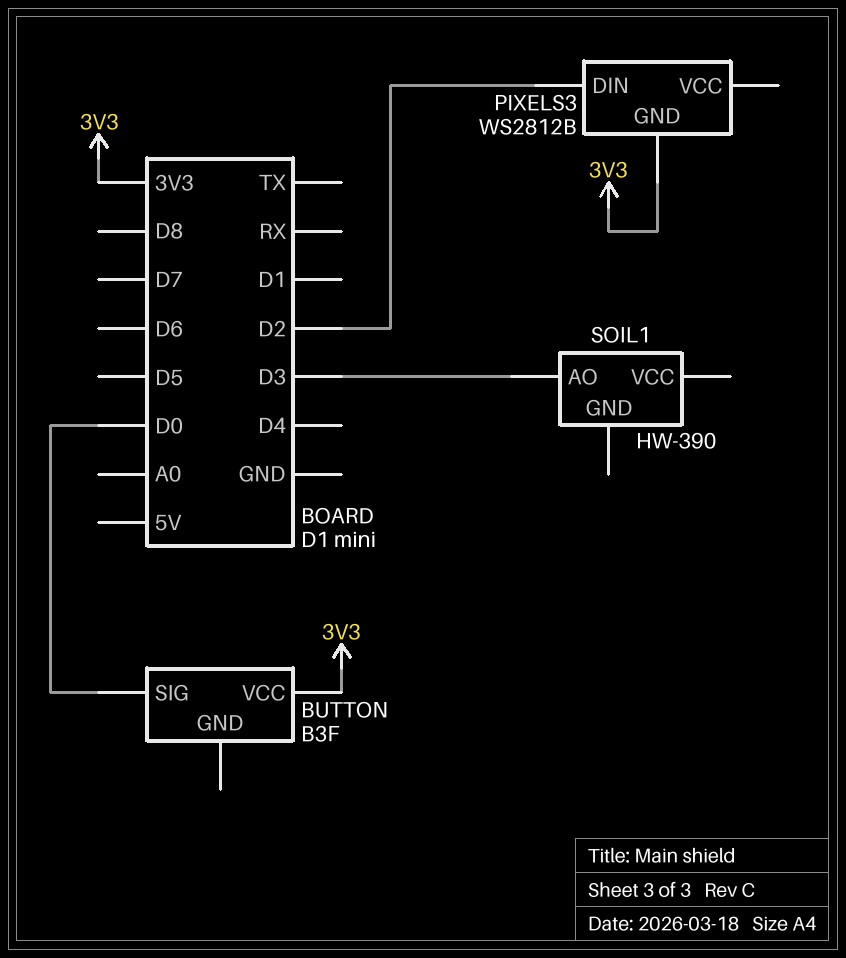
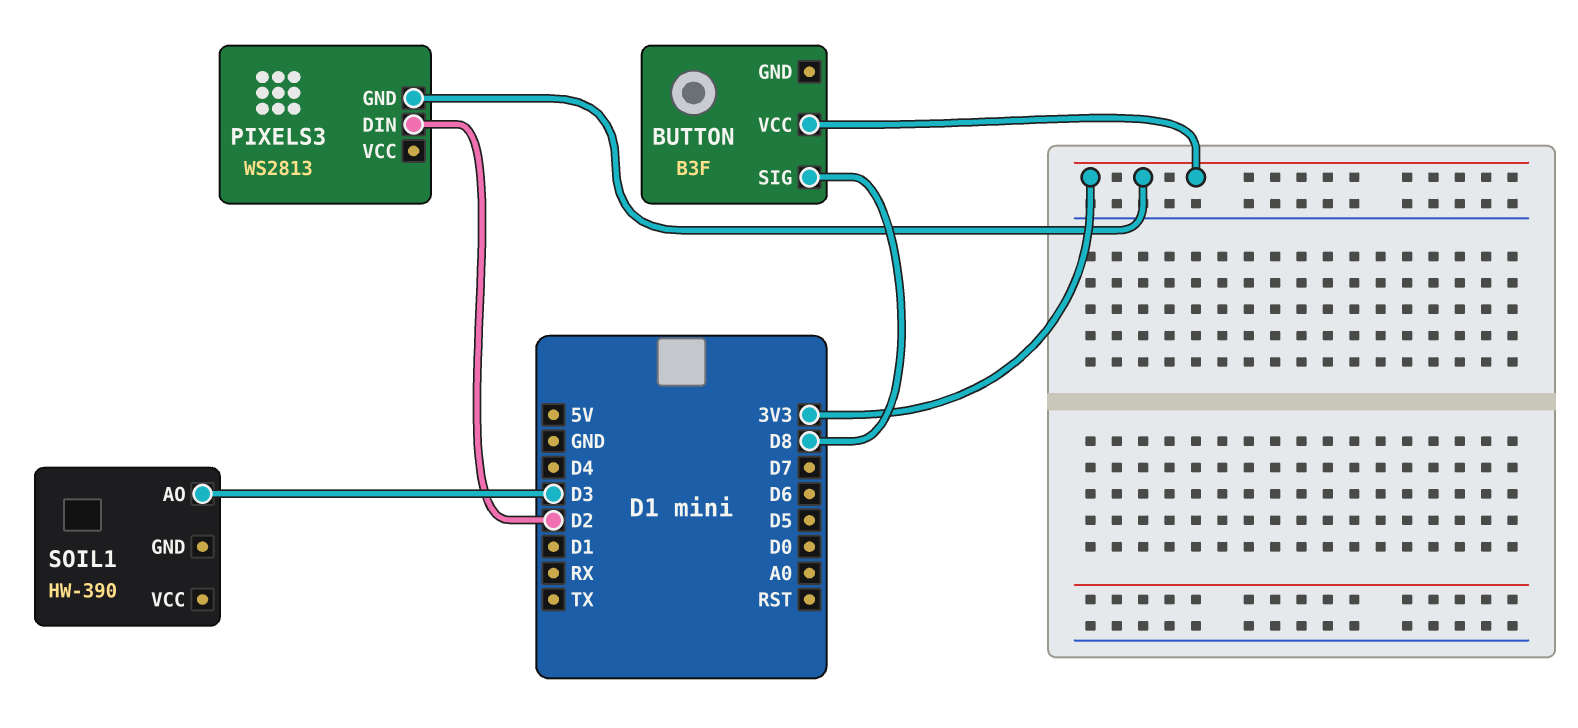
BUTTON pin SIG: D0 -> D8
PIXELS3: WS2812B -> WS2813

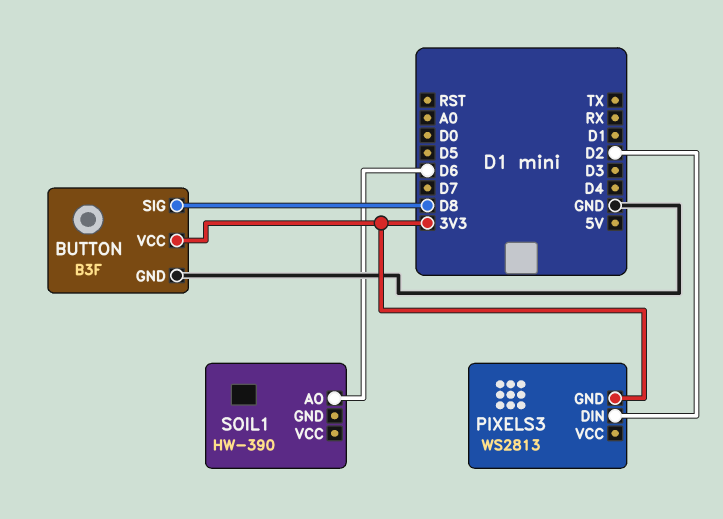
BUTTON pin GND: none -> GND
SOIL1 pin AO: D3 -> D6

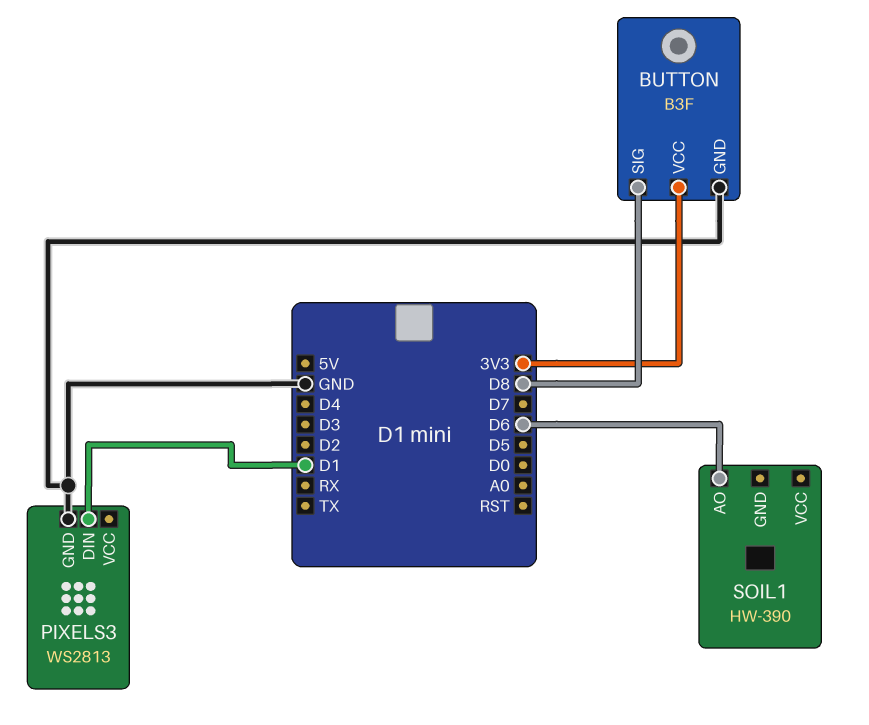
PIXELS3 pin DIN: D2 -> D1
PIXELS3 pin GND: 3V3 -> GND

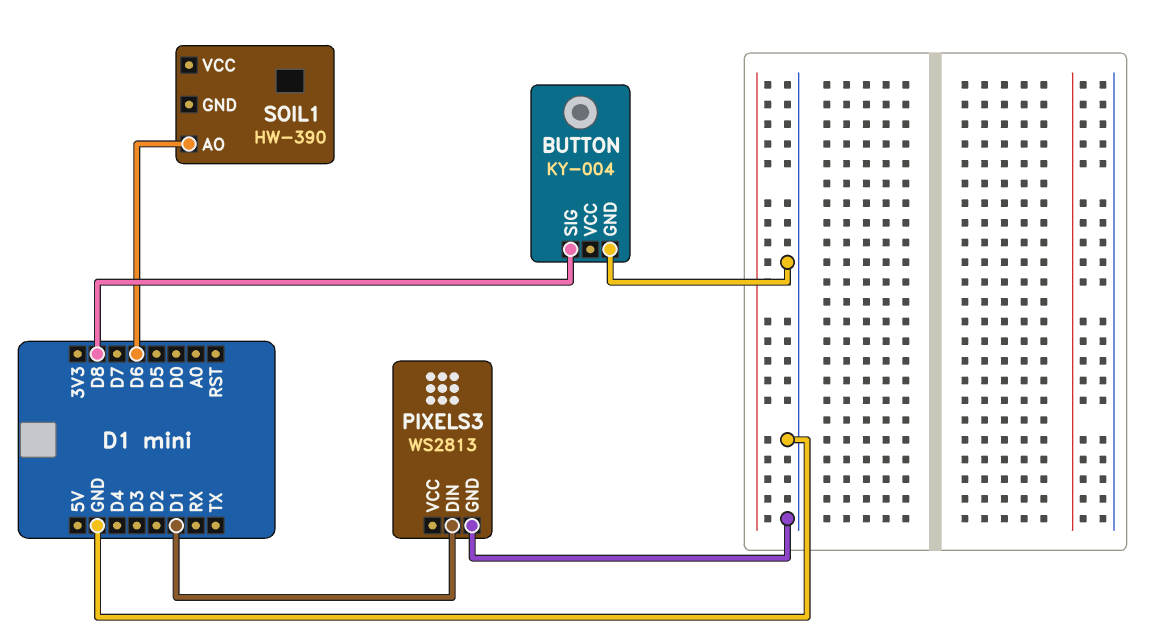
BUTTON: B3F -> KY-004
BUTTON pin VCC: 3V3 -> none

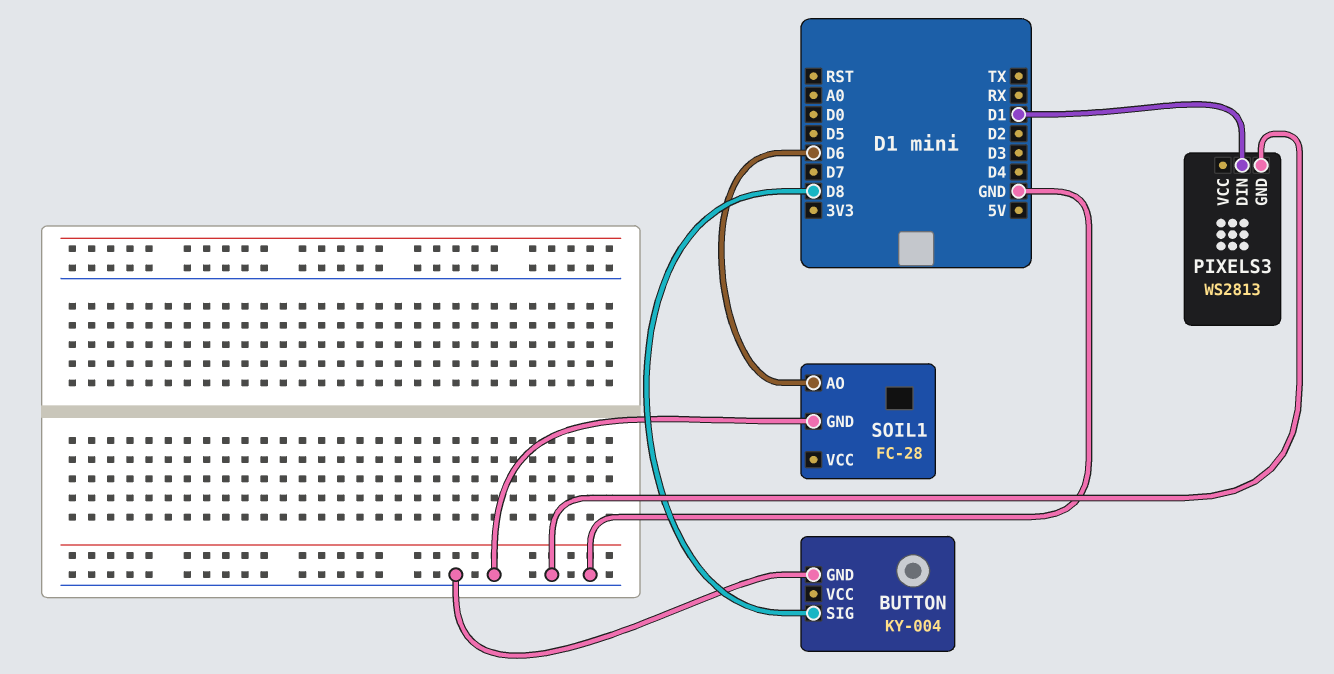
SOIL1: HW-390 -> FC-28
SOIL1 pin GND: none -> GND

